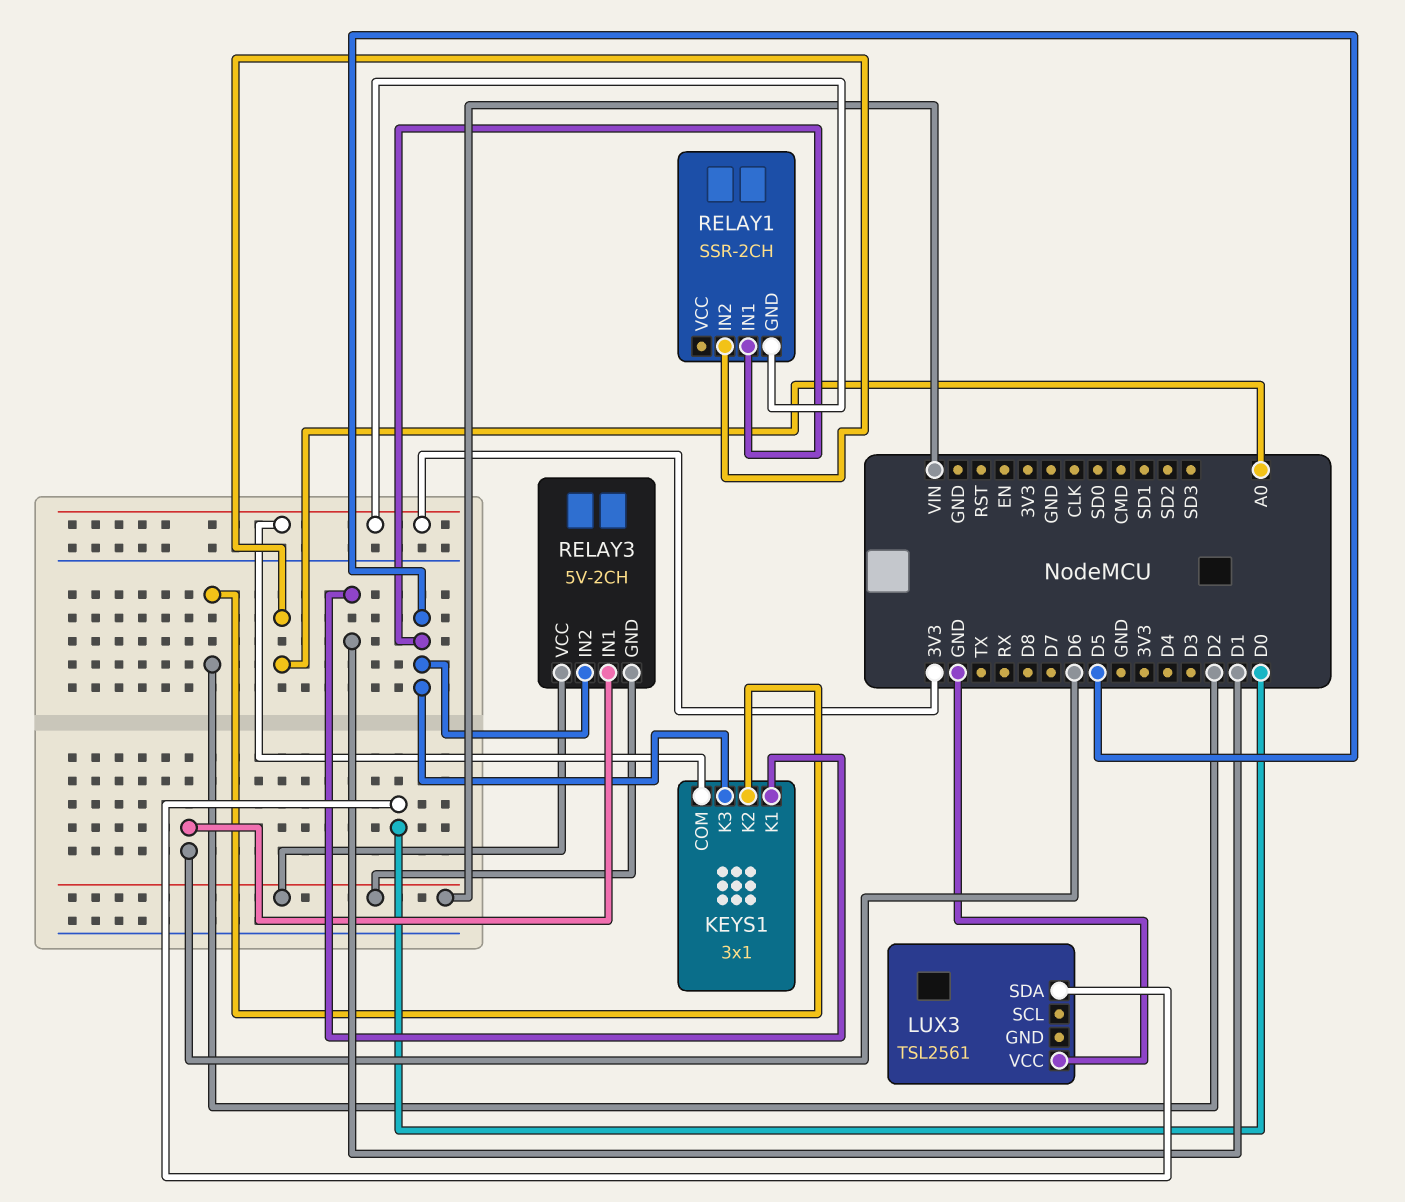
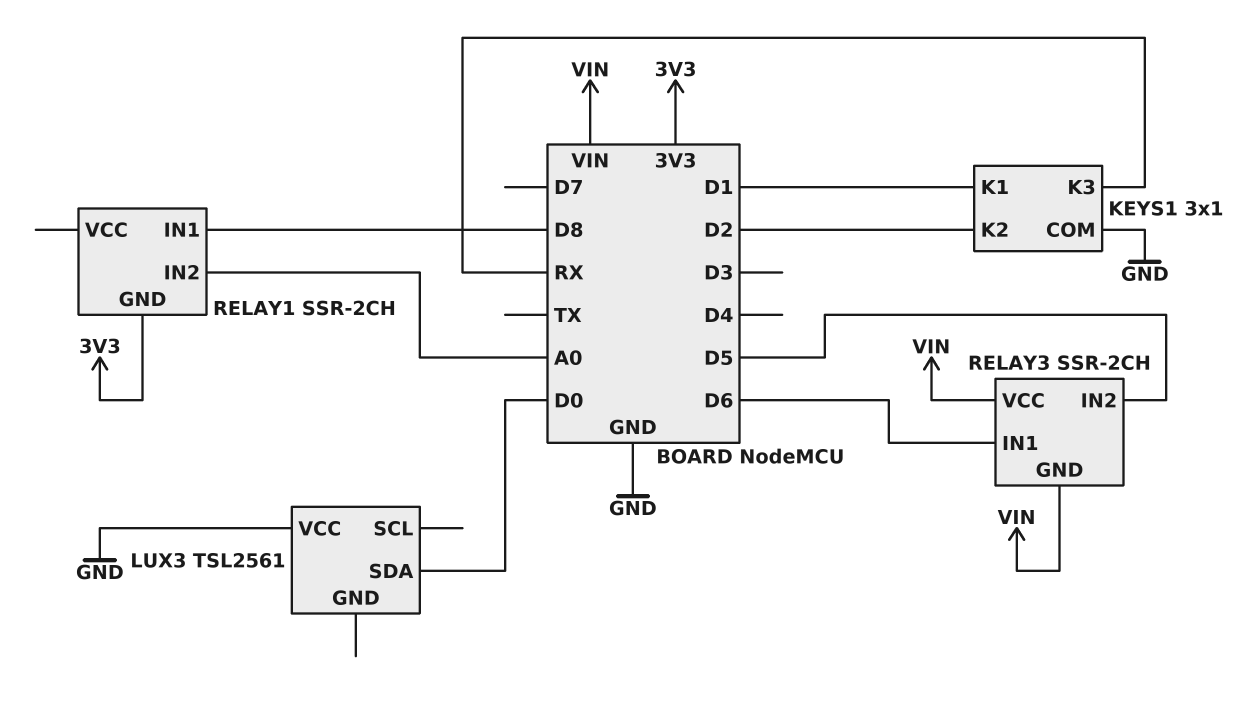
KEYS1 pin COM: 3V3 -> GND
KEYS1 pin K3: D5 -> RX
RELAY1 pin IN1: D5 -> D8
RELAY3: 5V-2CH -> SSR-2CH

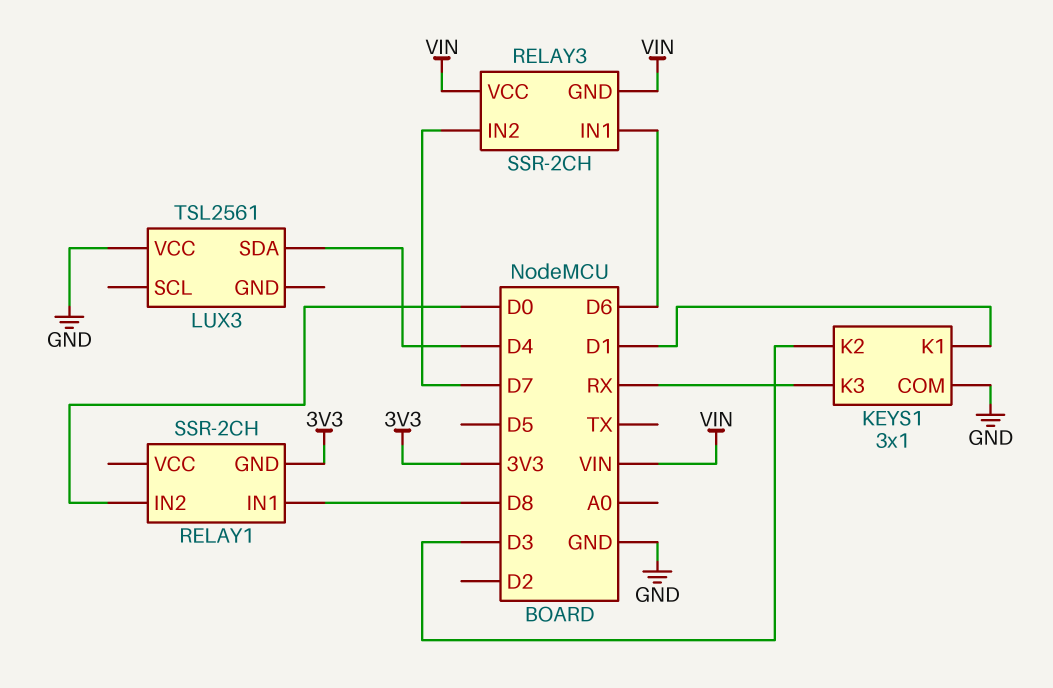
KEYS1 pin K2: D2 -> D3
LUX3 pin SDA: D0 -> D4
RELAY1 pin IN2: A0 -> D0
RELAY3 pin IN2: D5 -> D7

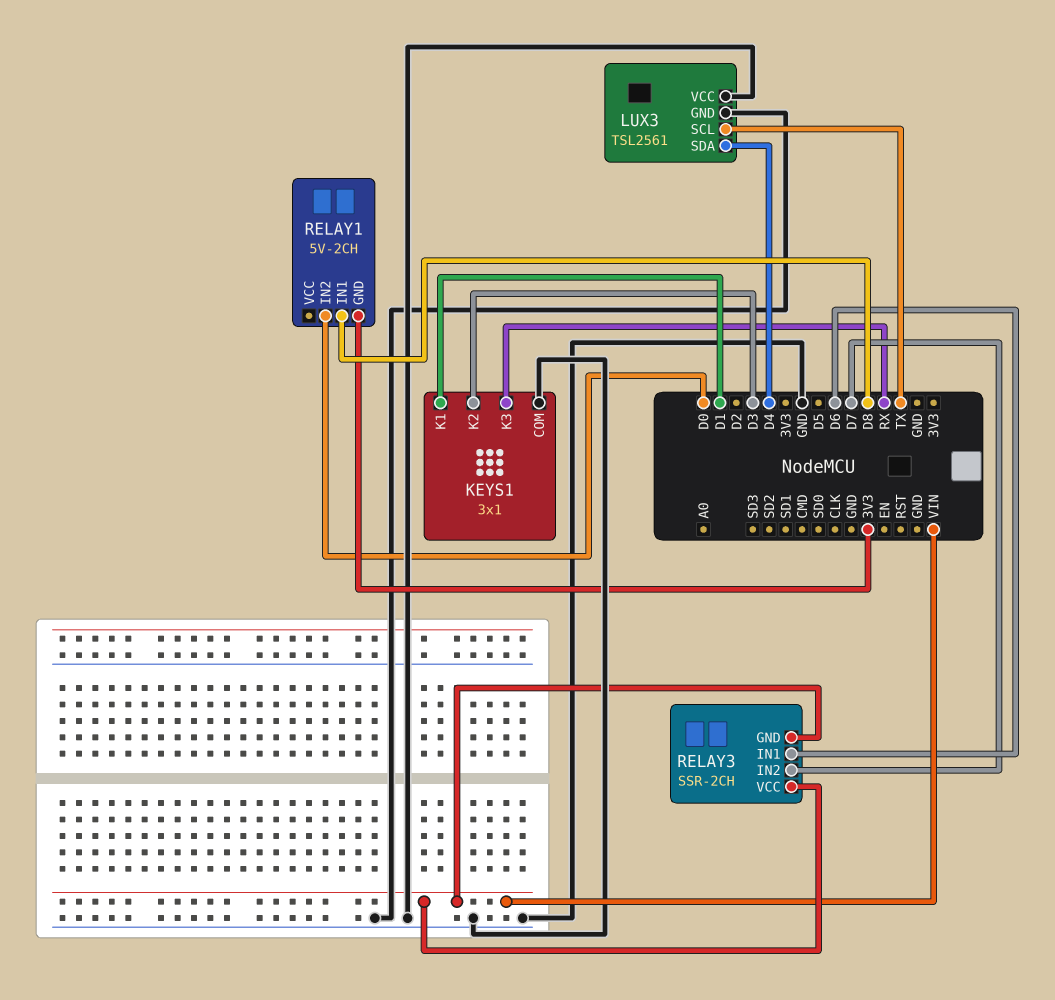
LUX3 pin GND: none -> GND
LUX3 pin SCL: none -> TX
RELAY1: SSR-2CH -> 5V-2CH

